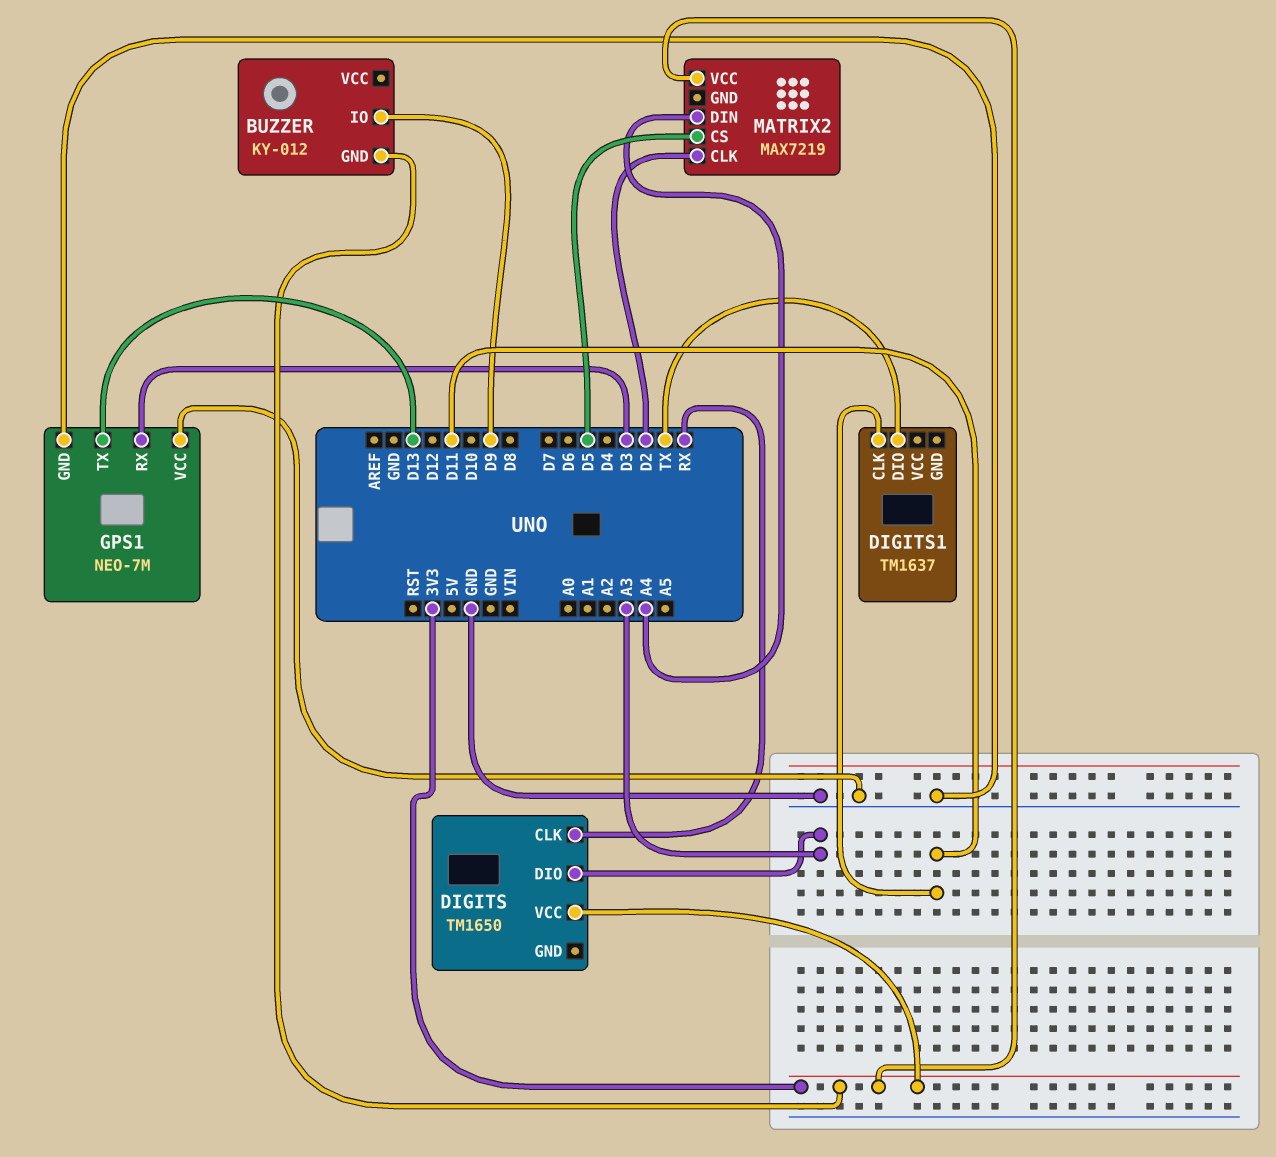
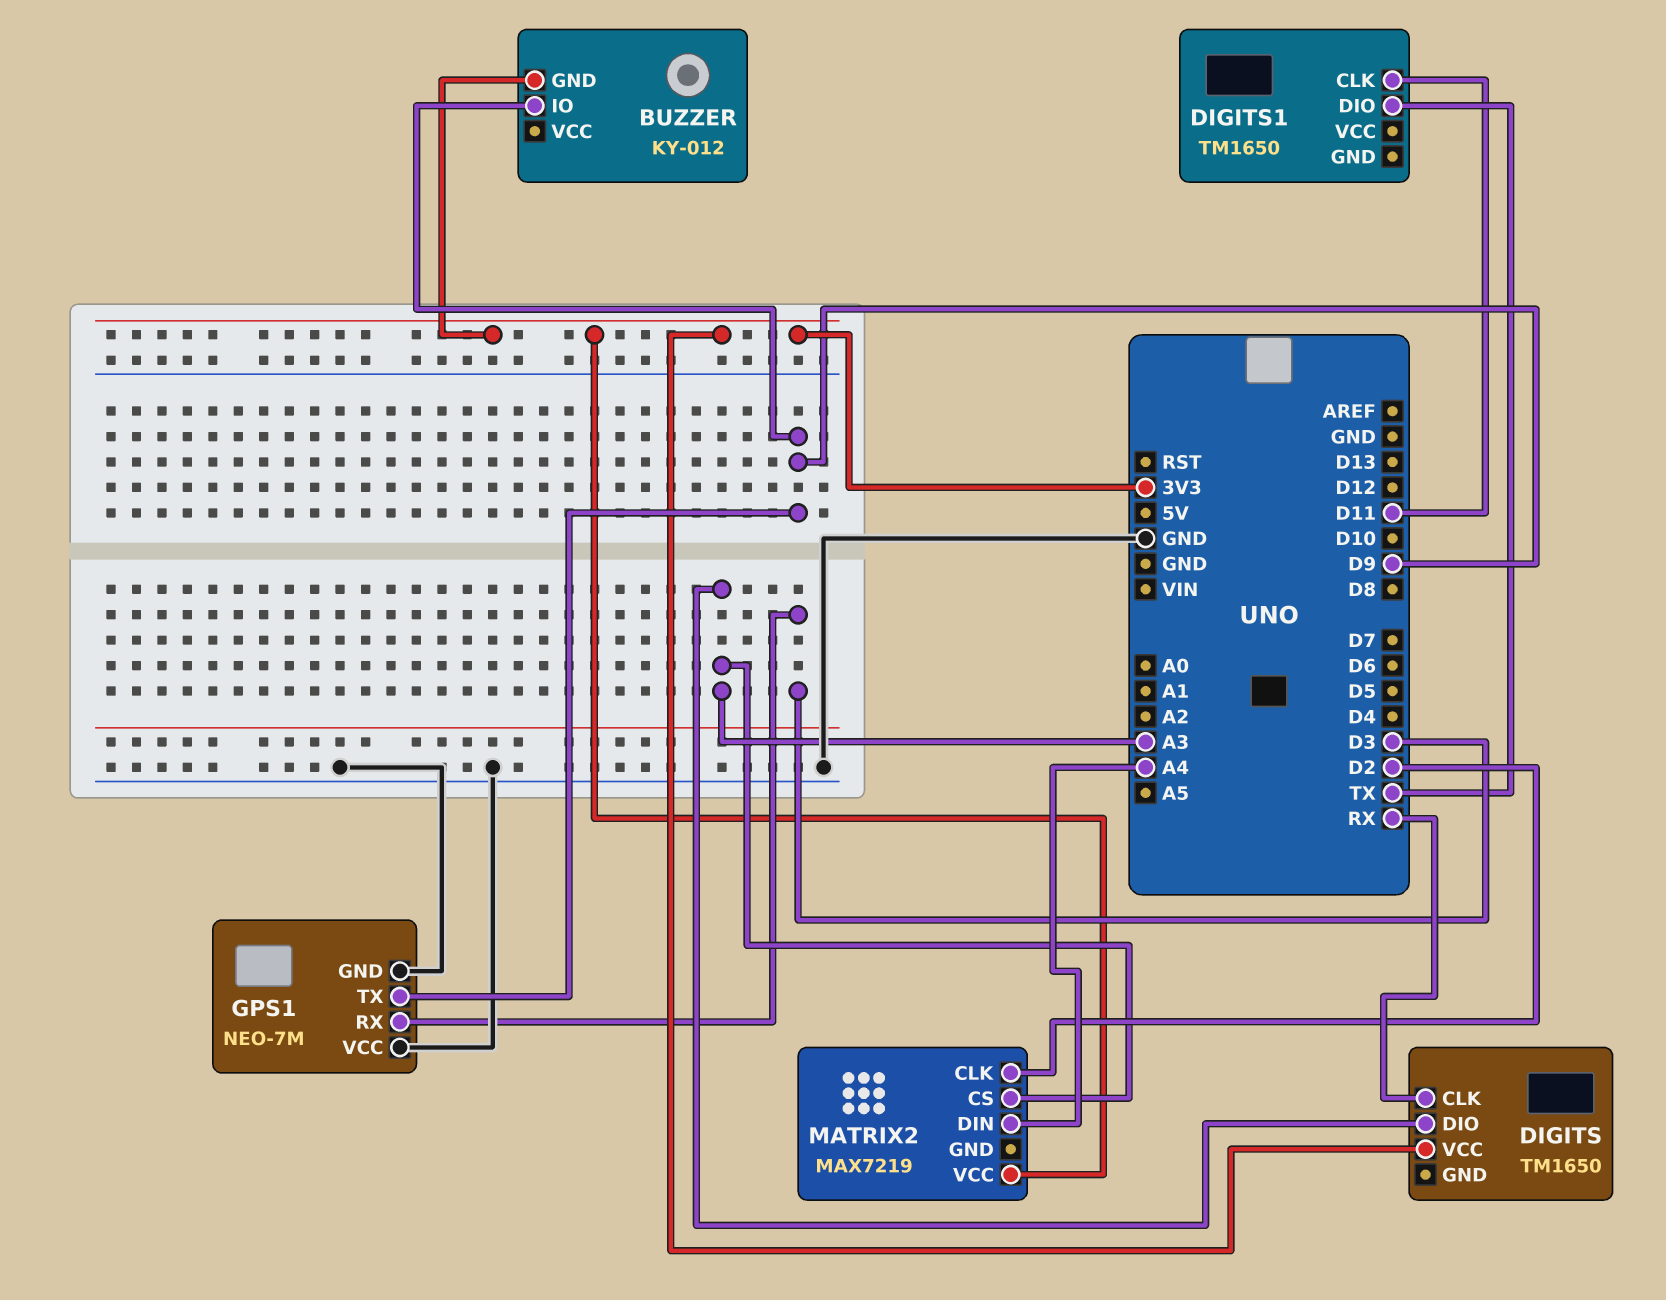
DIGITS1: TM1637 -> TM1650
GPS1 pin TX: D13 -> D9
MATRIX2 pin CS: D5 -> A3

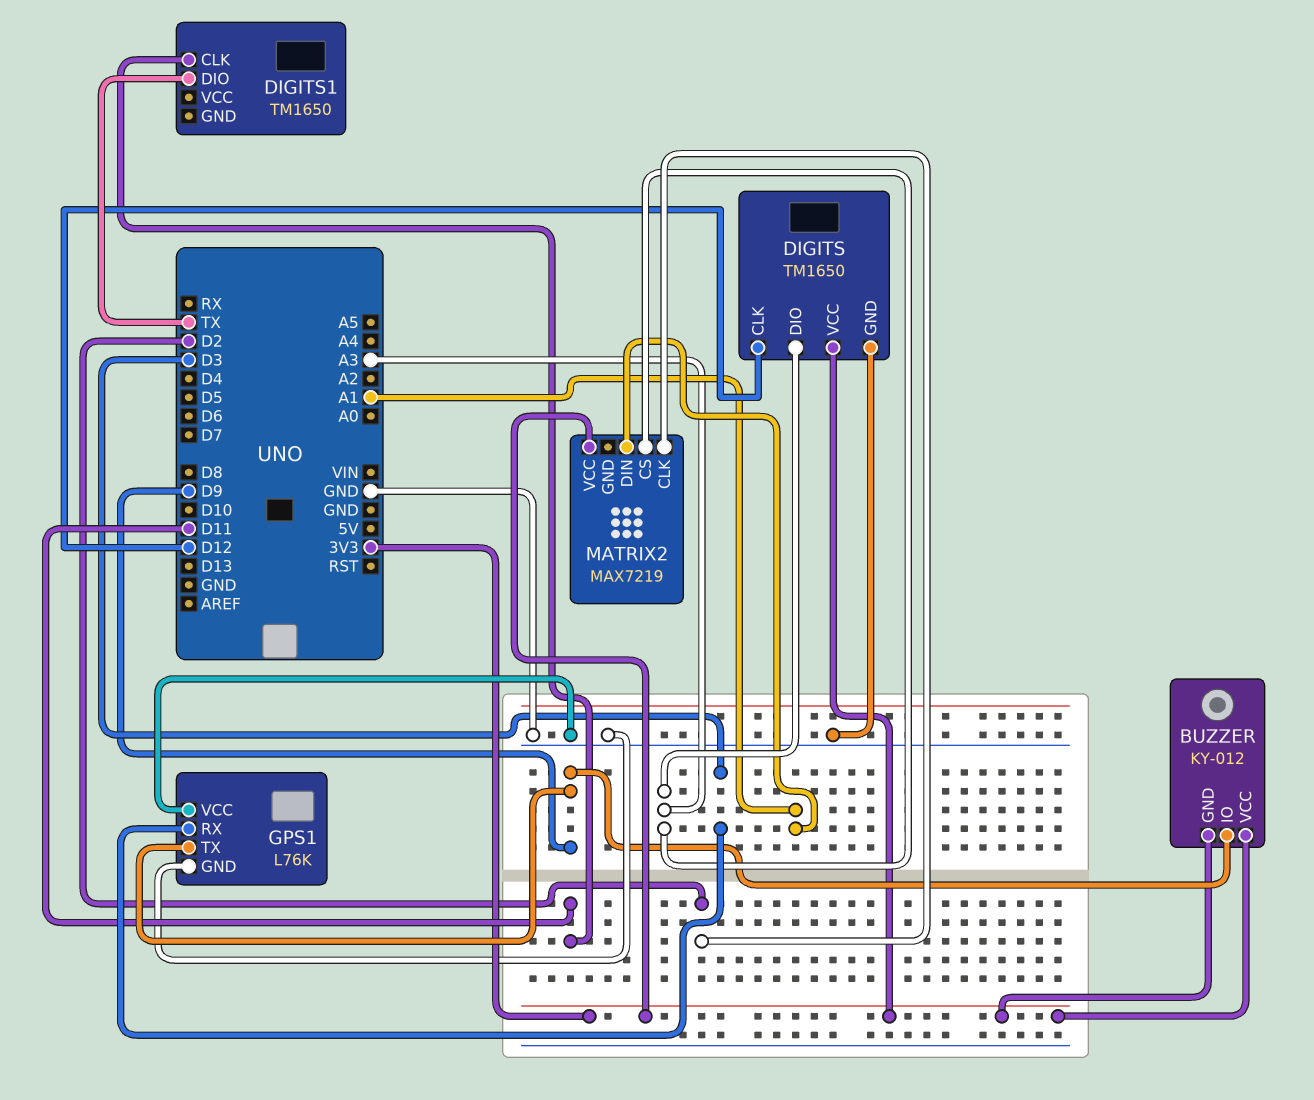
BUZZER pin VCC: none -> 3V3
DIGITS pin CLK: RX -> D12
DIGITS pin GND: none -> GND
GPS1: NEO-7M -> L76K
MATRIX2 pin DIN: A4 -> A1

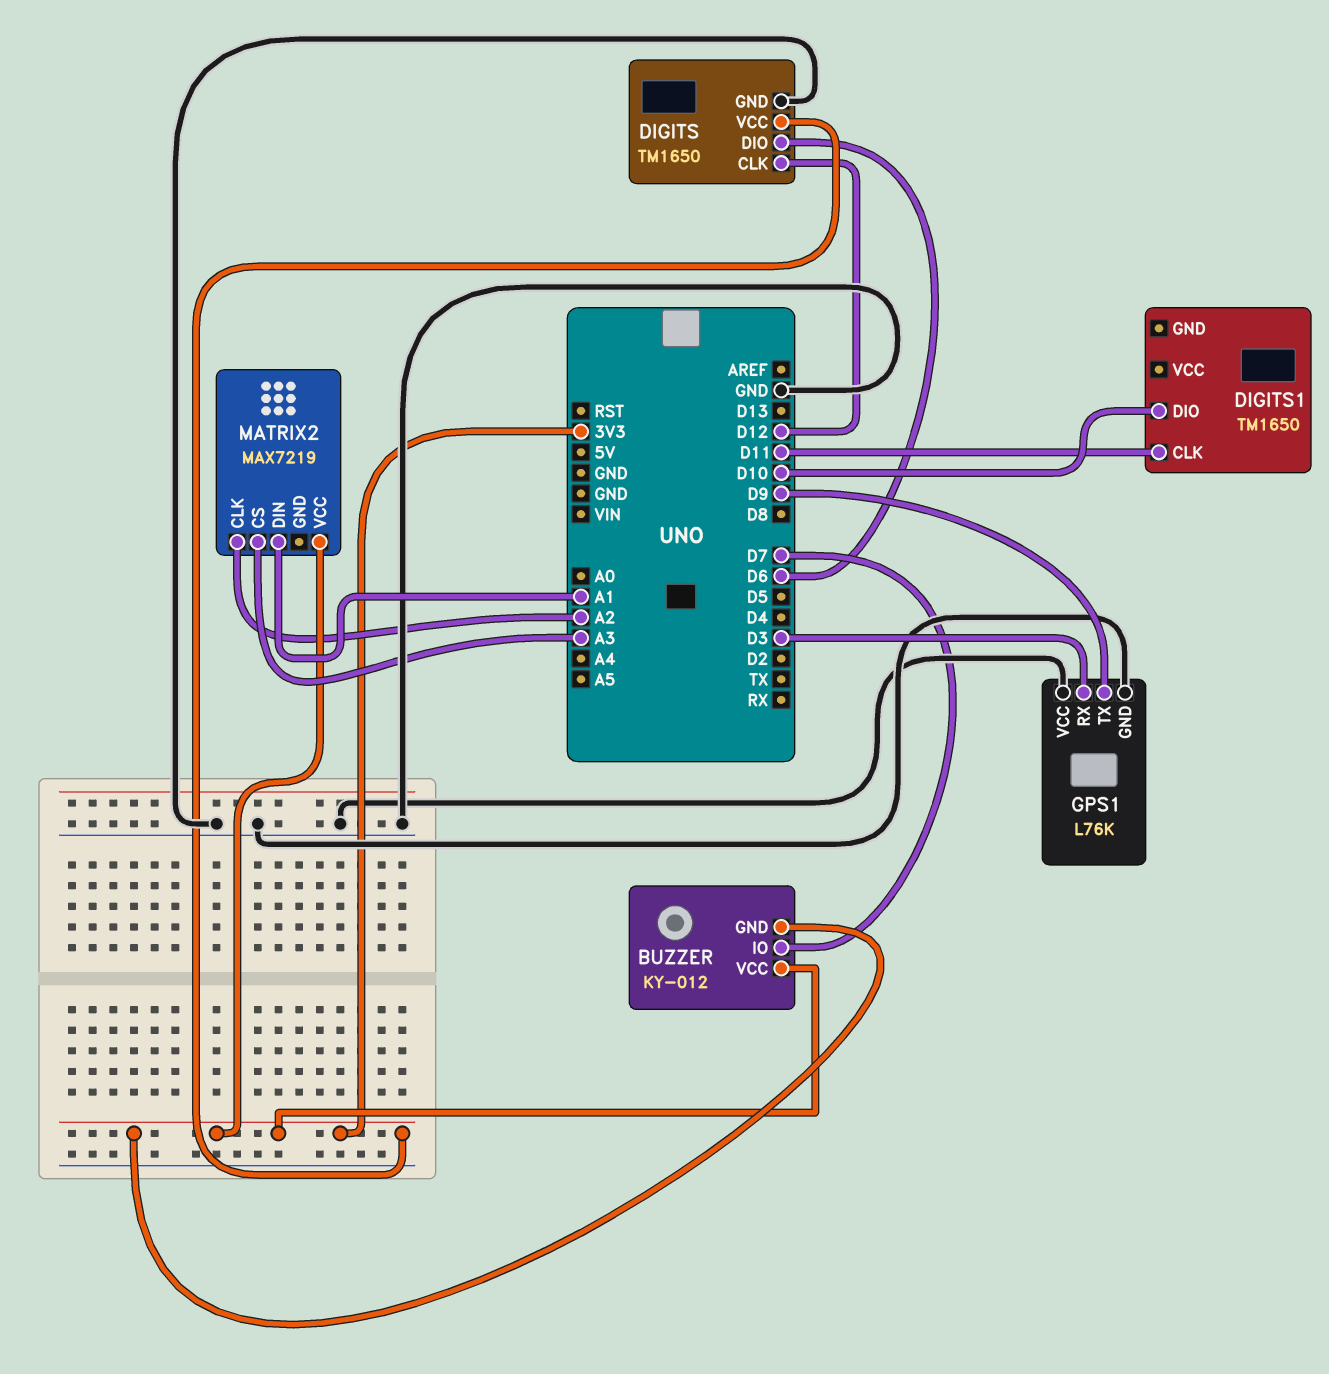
BUZZER pin IO: D9 -> D7
DIGITS pin DIO: A3 -> D6
DIGITS1 pin DIO: TX -> D10
MATRIX2 pin CLK: D2 -> A2

